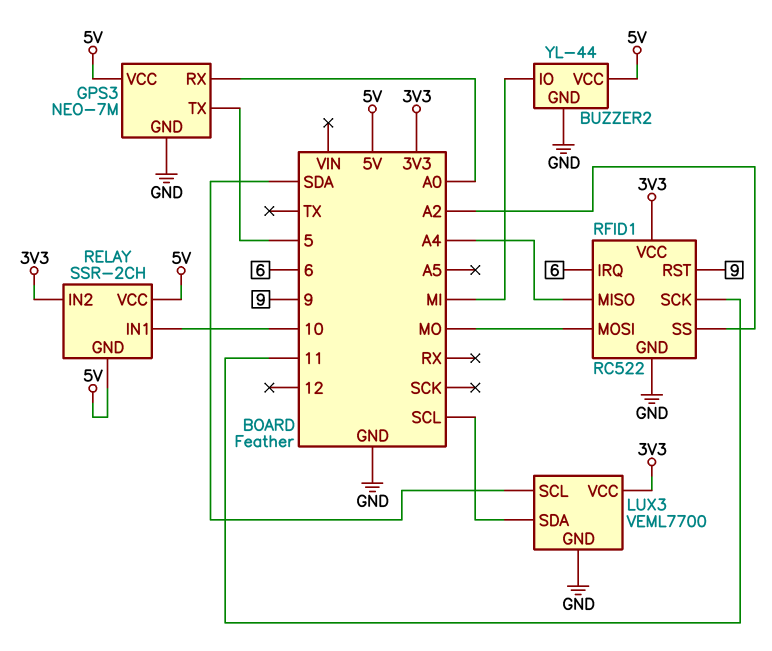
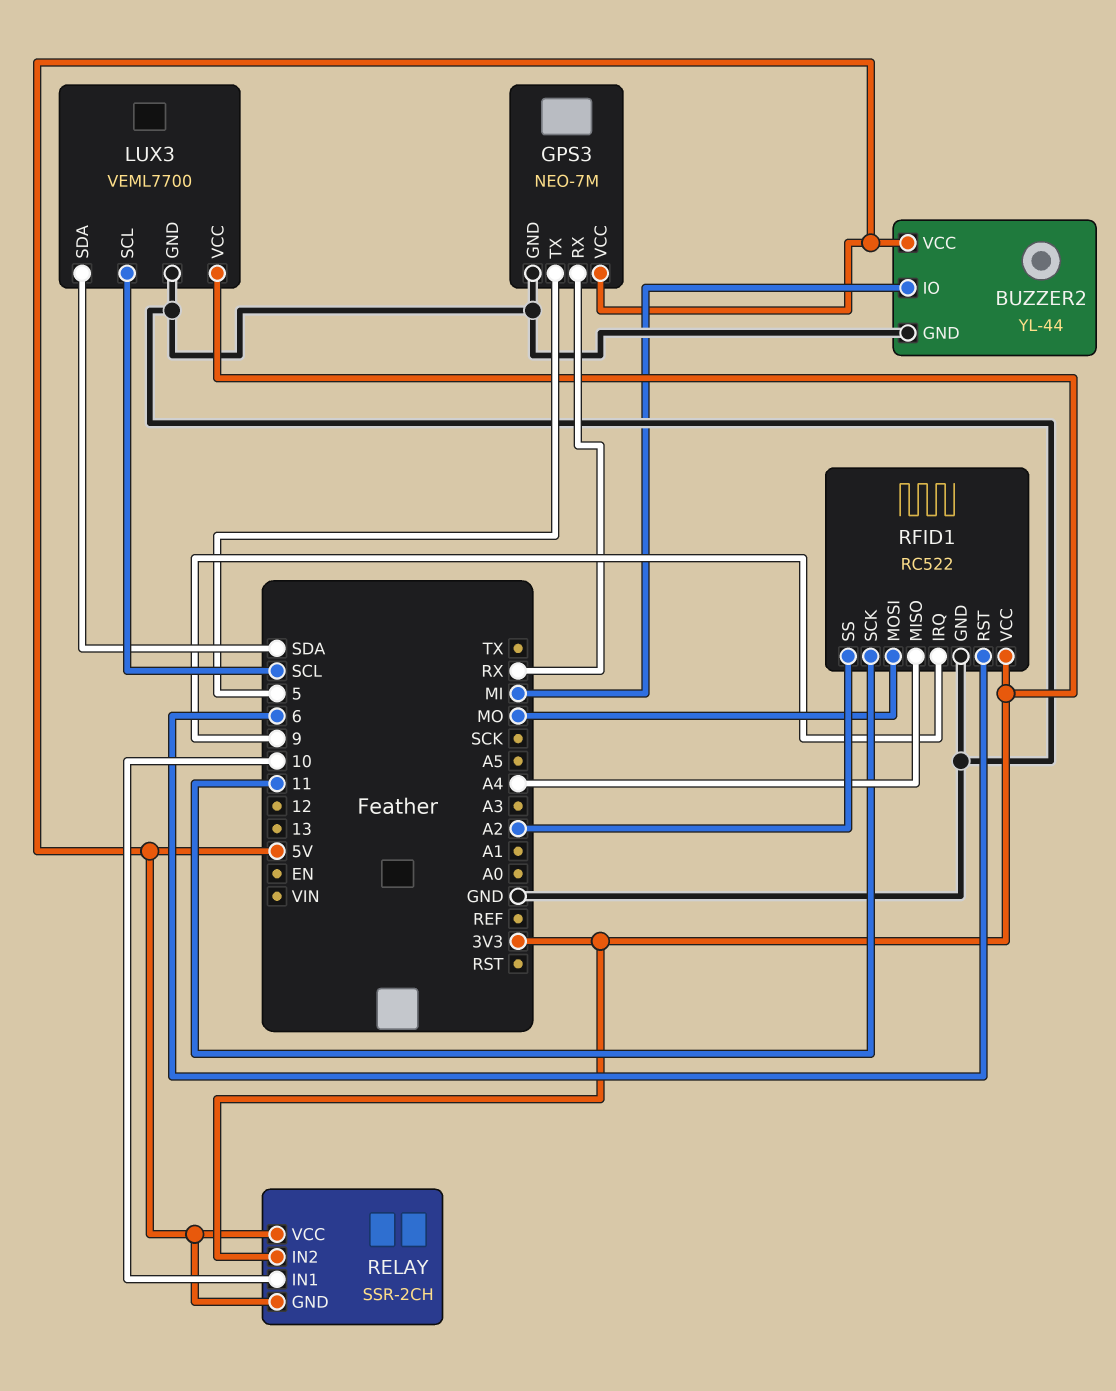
GPS3 pin RX: A0 -> RX
LUX3 pin SCL: SDA -> SCL
LUX3 pin SDA: SCL -> SDA
RFID1 pin IRQ: 6 -> 9
RFID1 pin RST: 9 -> 6

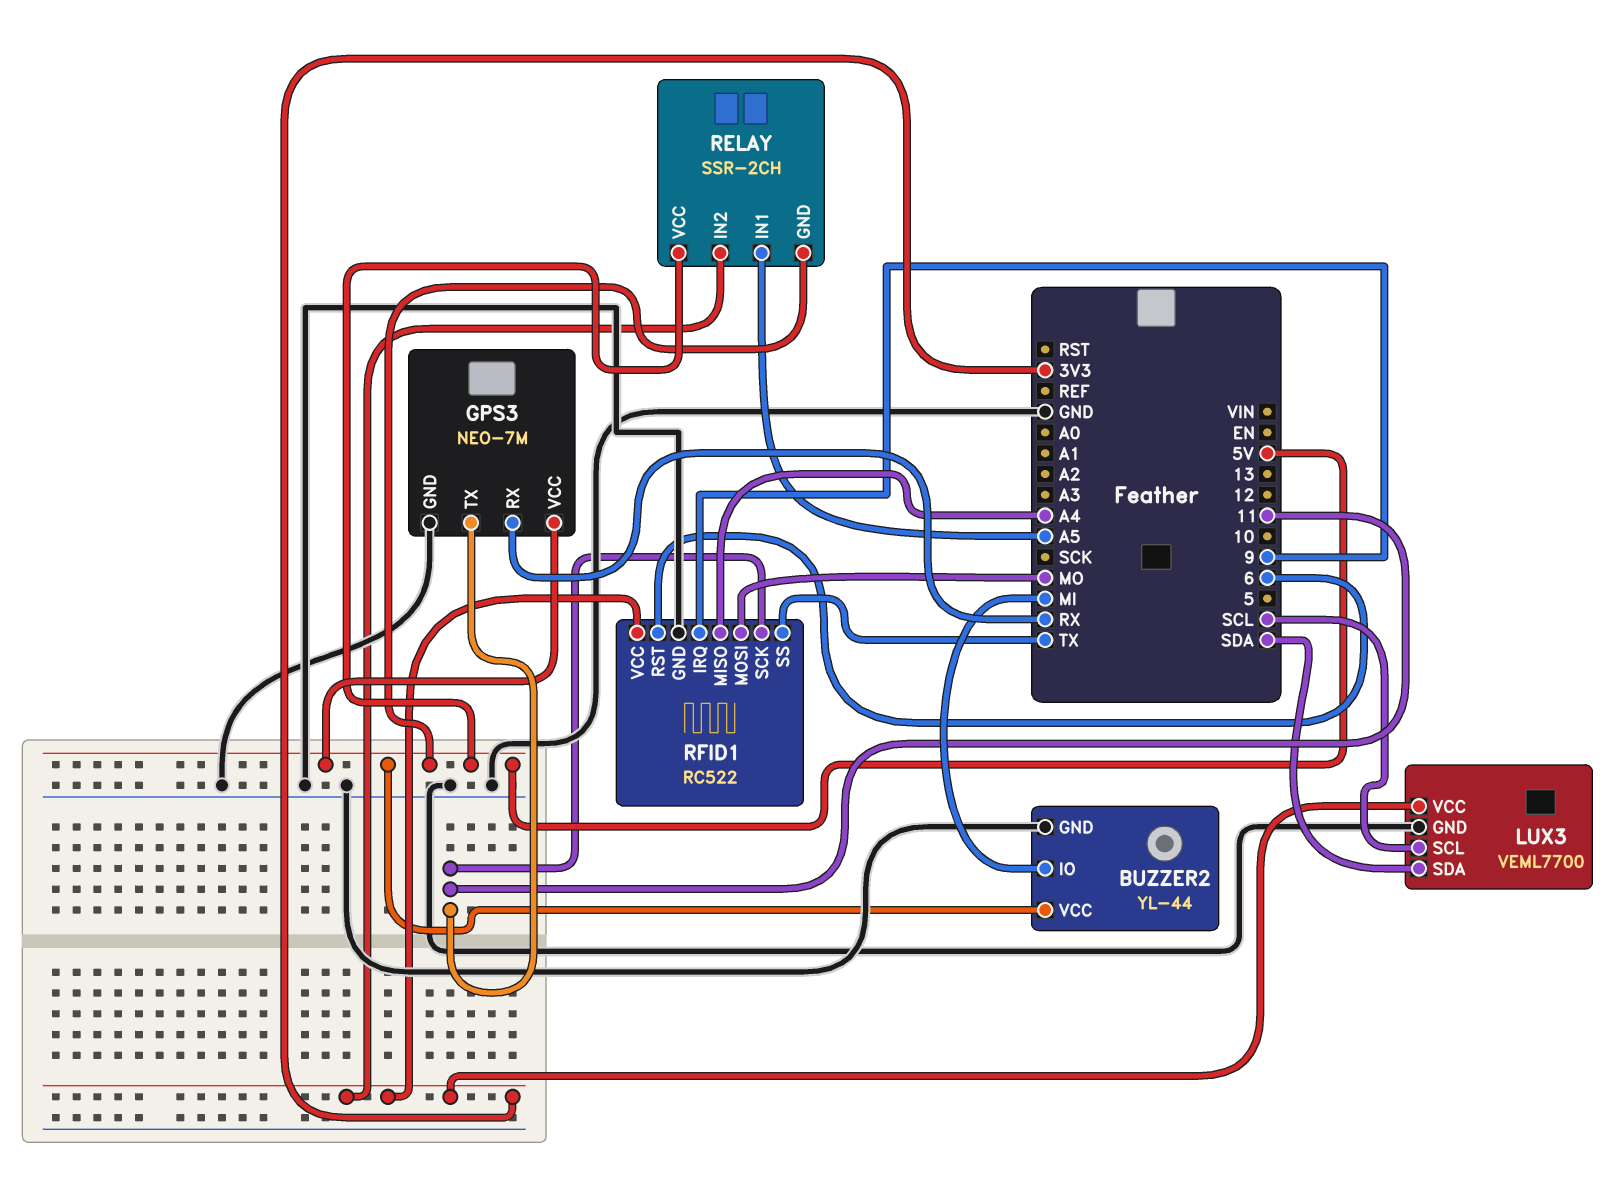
GPS3 pin TX: 5 -> 11
RELAY pin IN1: 10 -> A5
RFID1 pin SS: A2 -> TX

